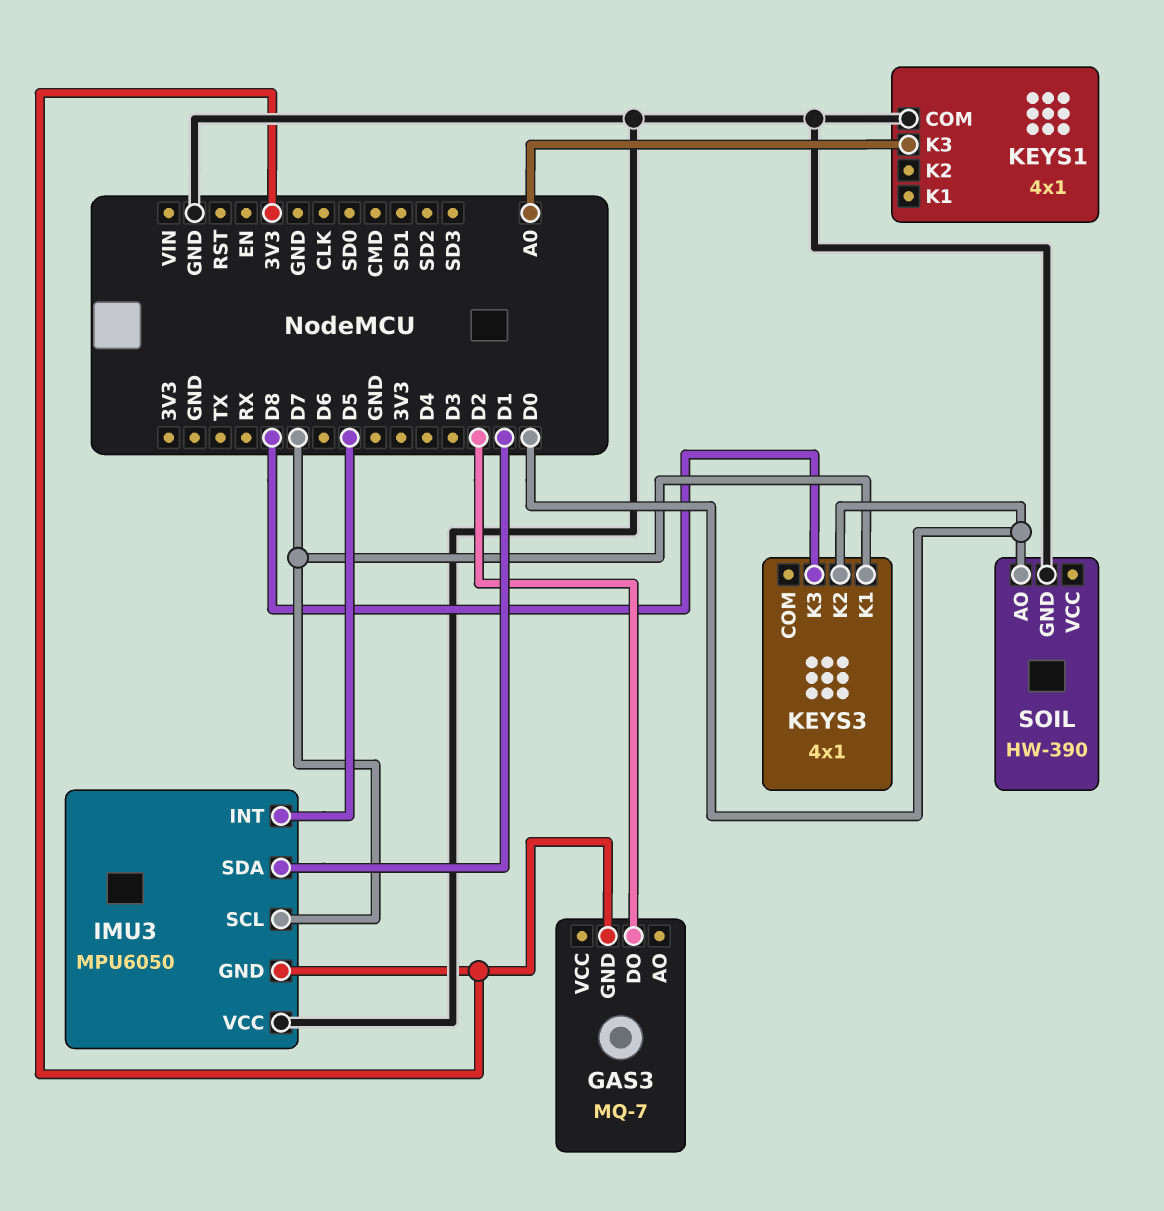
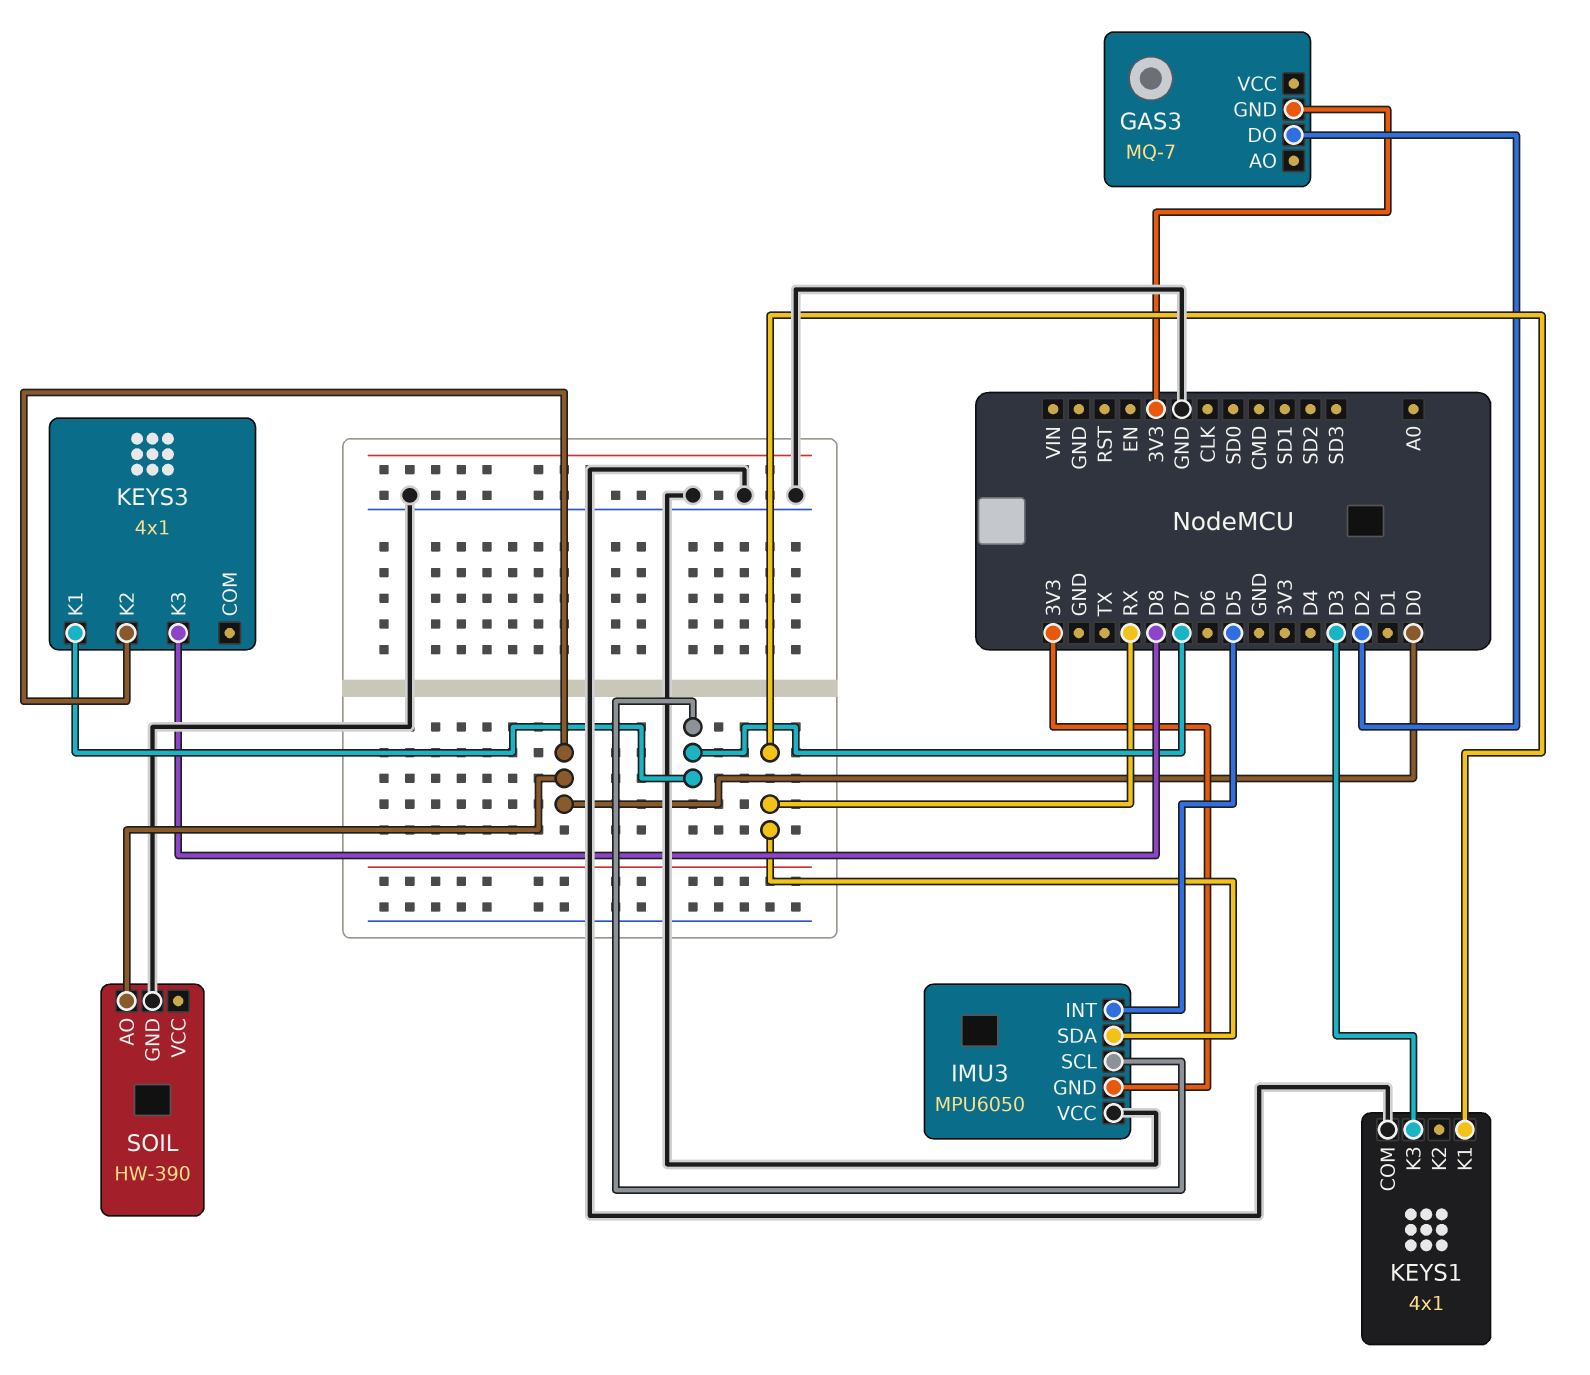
IMU3 pin SDA: D1 -> RX
KEYS1 pin K1: none -> RX
KEYS1 pin K3: A0 -> D3

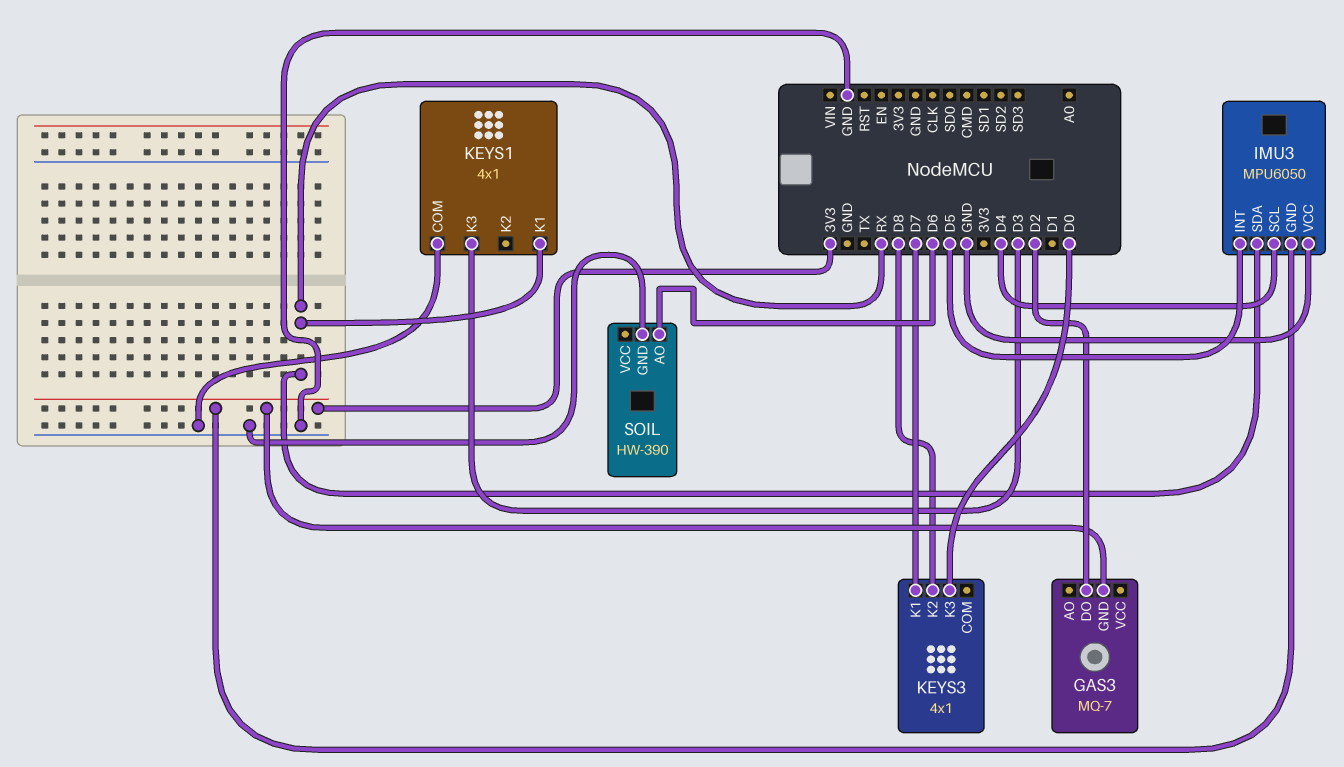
IMU3 pin SCL: D7 -> D4
KEYS3 pin K2: D0 -> D8
KEYS3 pin K3: D8 -> D0
SOIL pin AO: D0 -> D6

